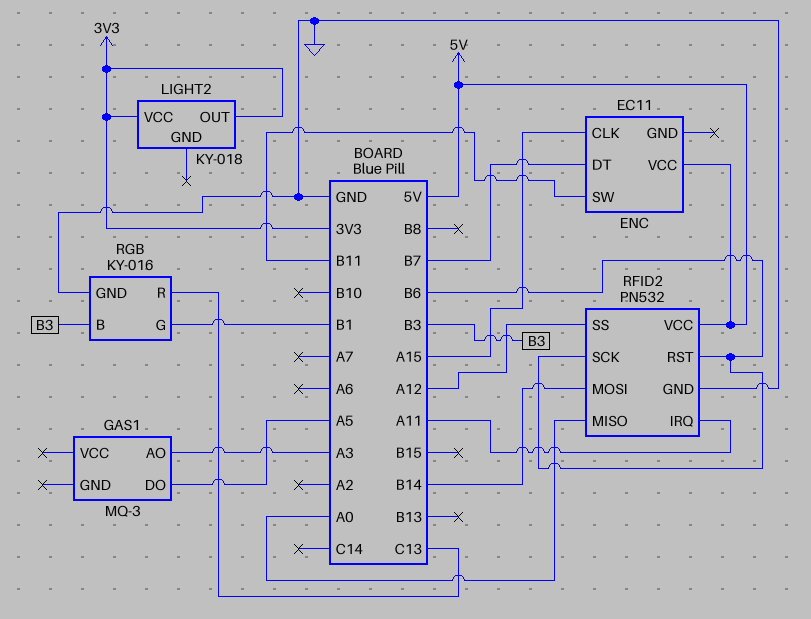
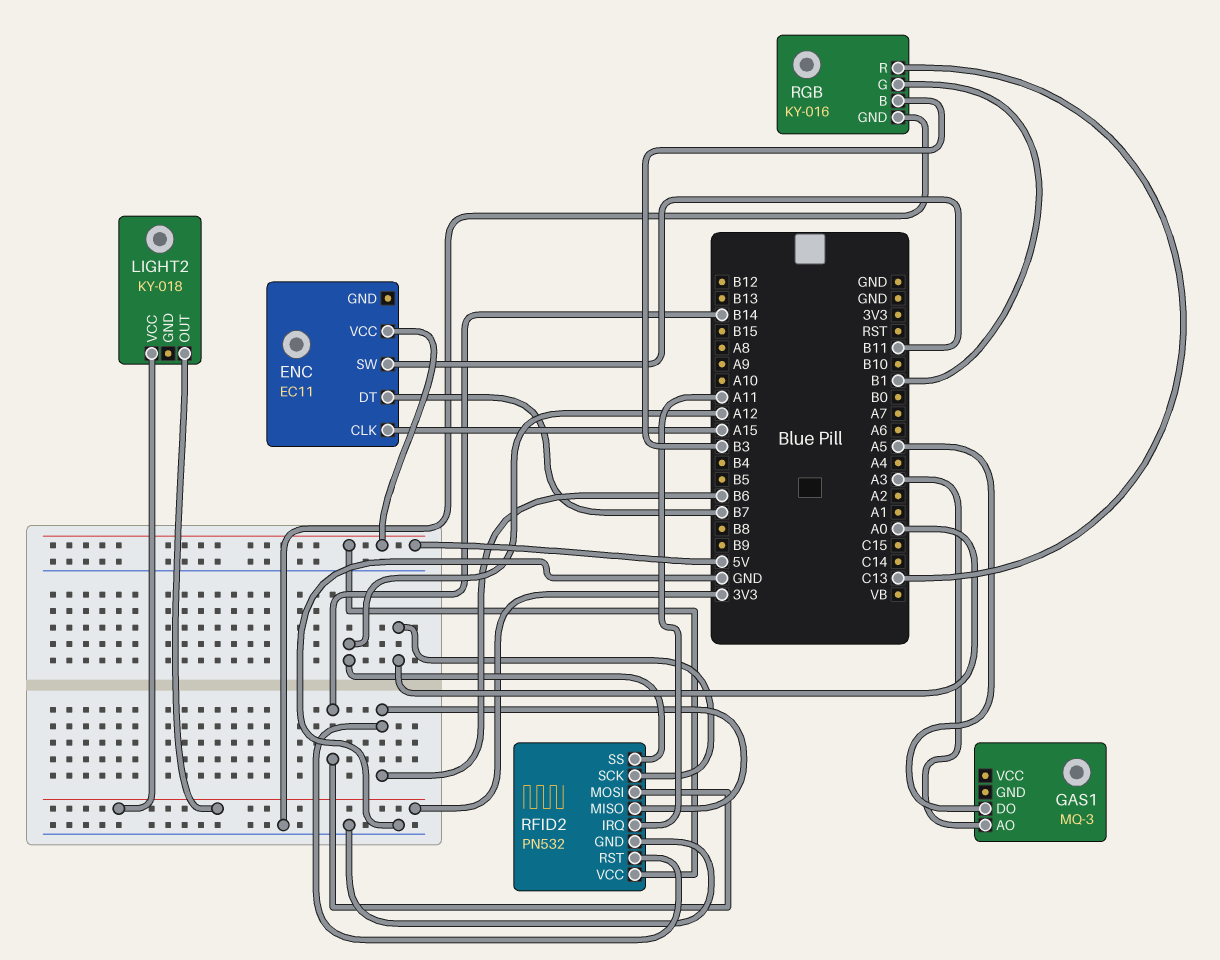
RFID2 pin MISO: A0 -> B6
RFID2 pin SCK: B6 -> A0

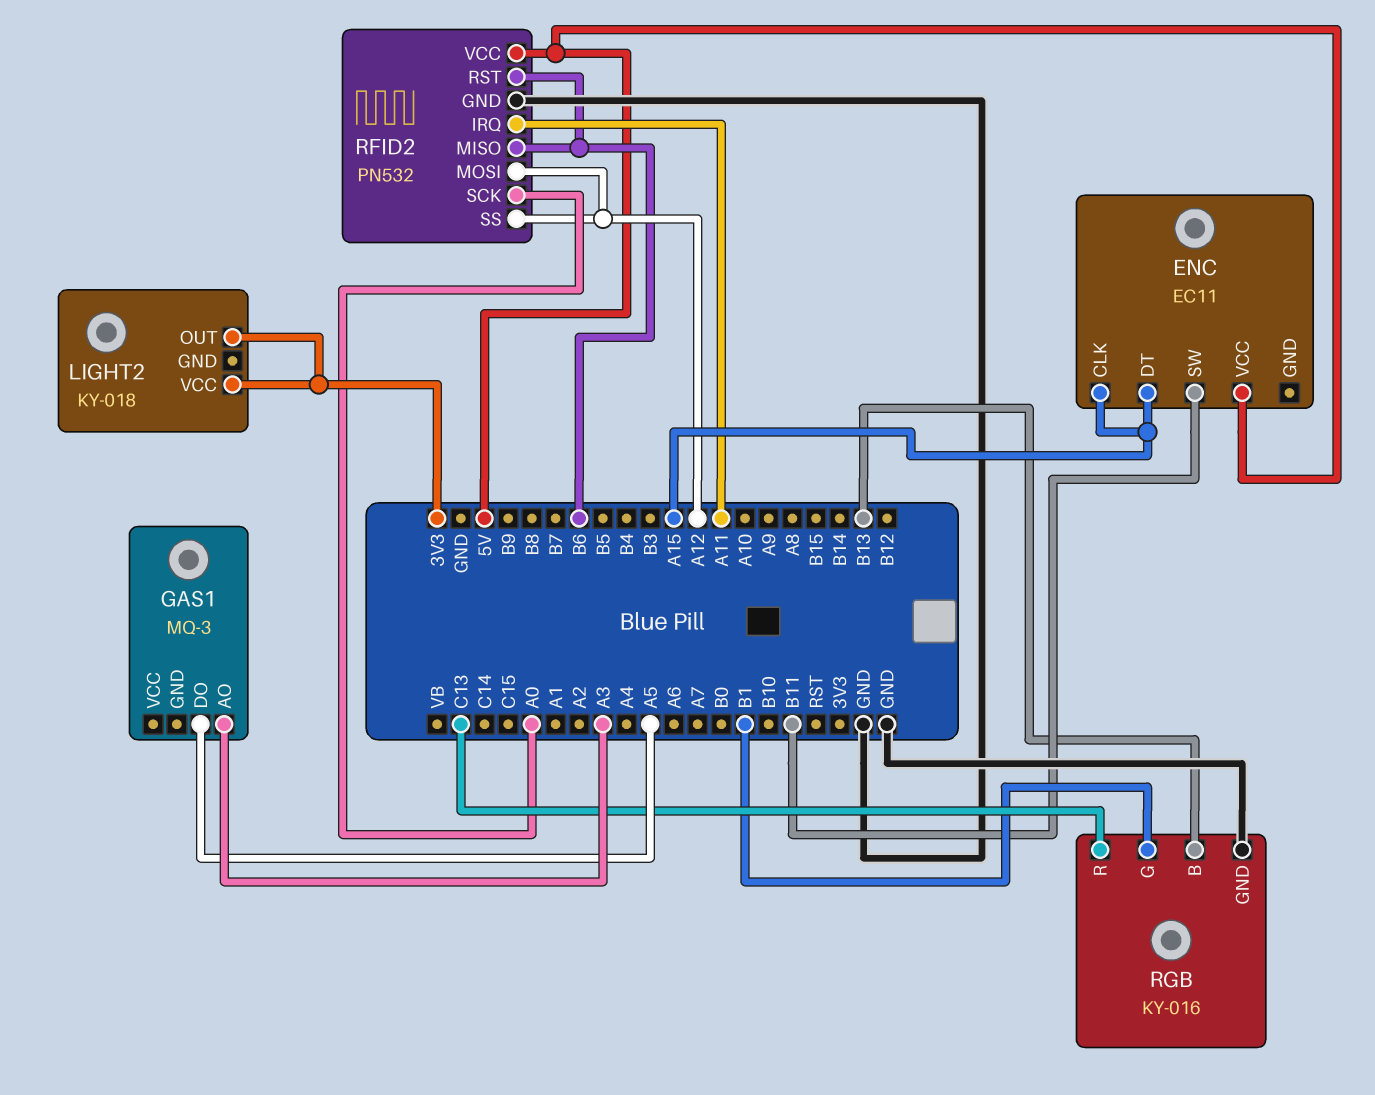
ENC pin DT: B7 -> A15
RFID2 pin MOSI: B14 -> A12
RGB pin B: B3 -> B13

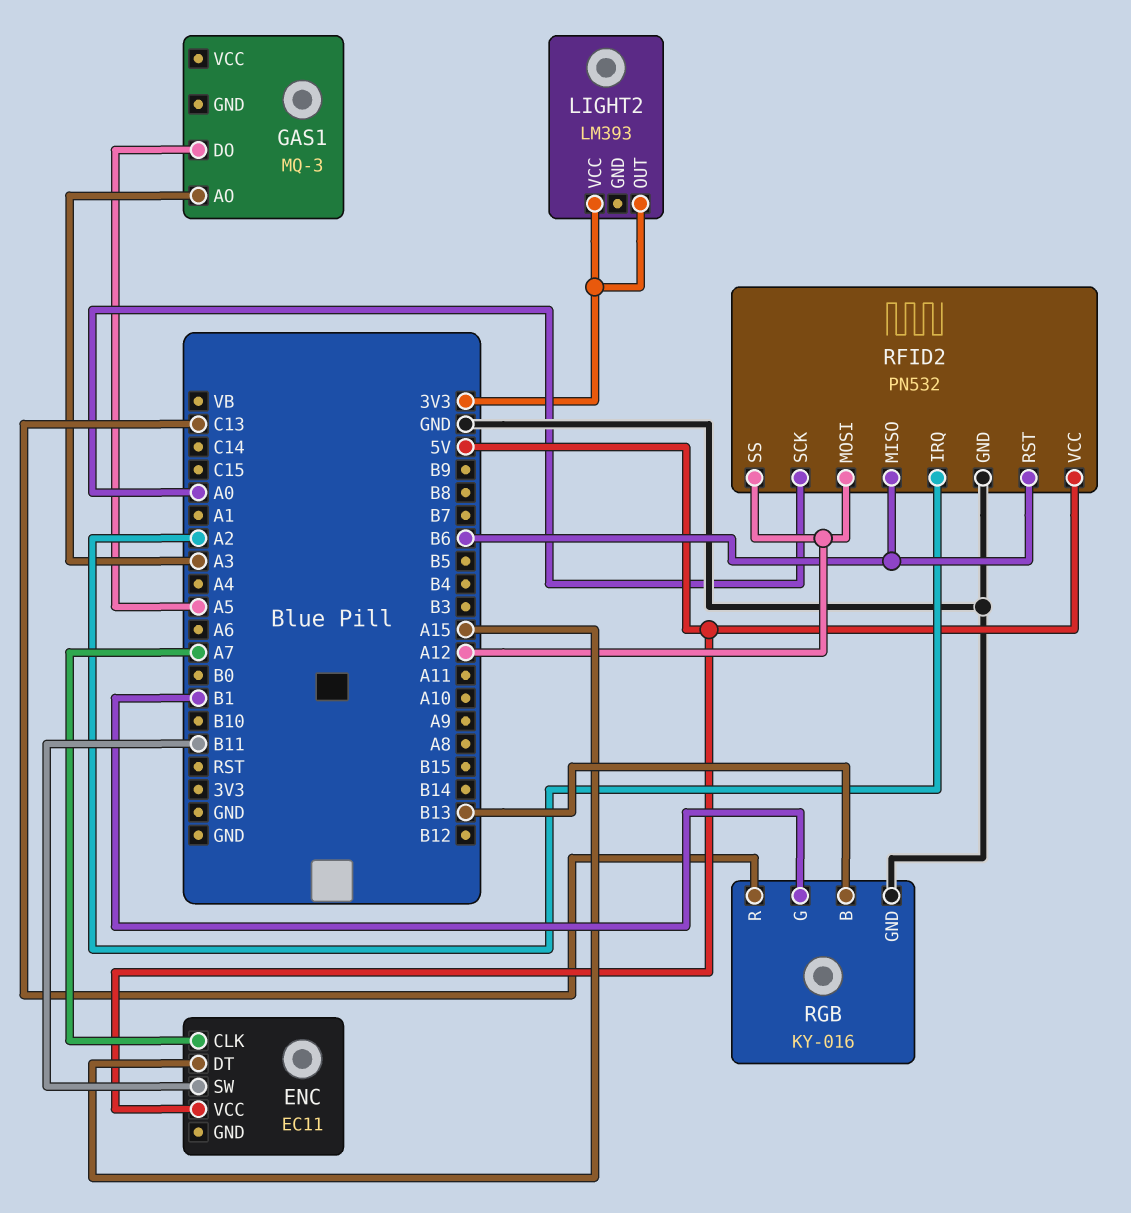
ENC pin CLK: A15 -> A7
LIGHT2: KY-018 -> LM393
RFID2 pin IRQ: A11 -> A2

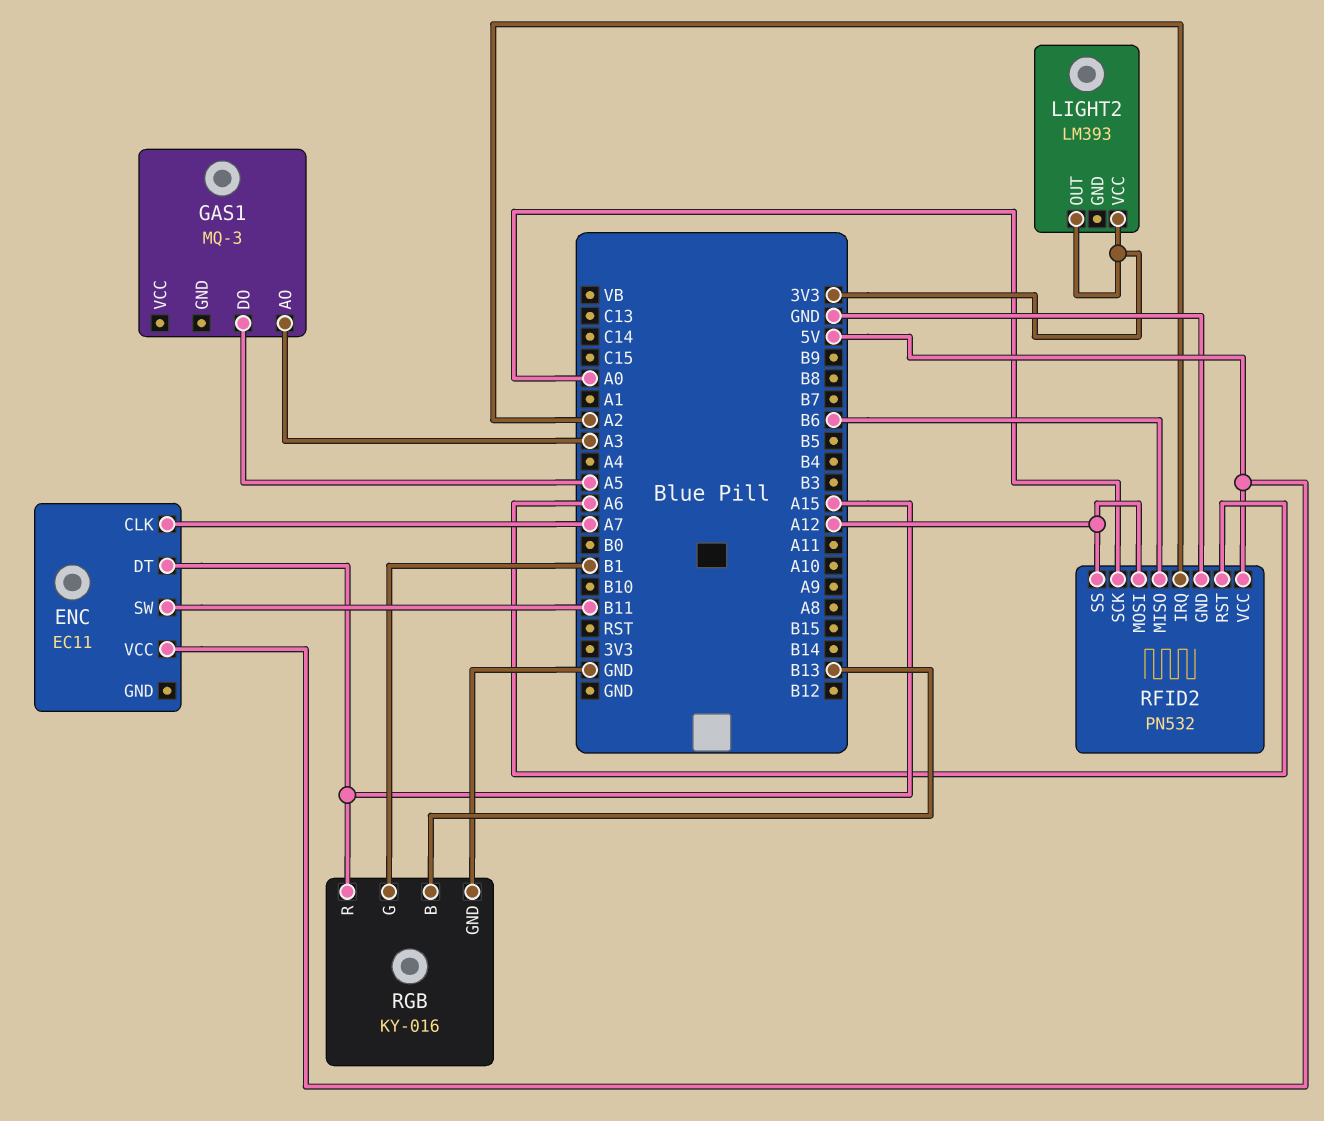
RFID2 pin RST: B6 -> A6
RGB pin R: C13 -> A15

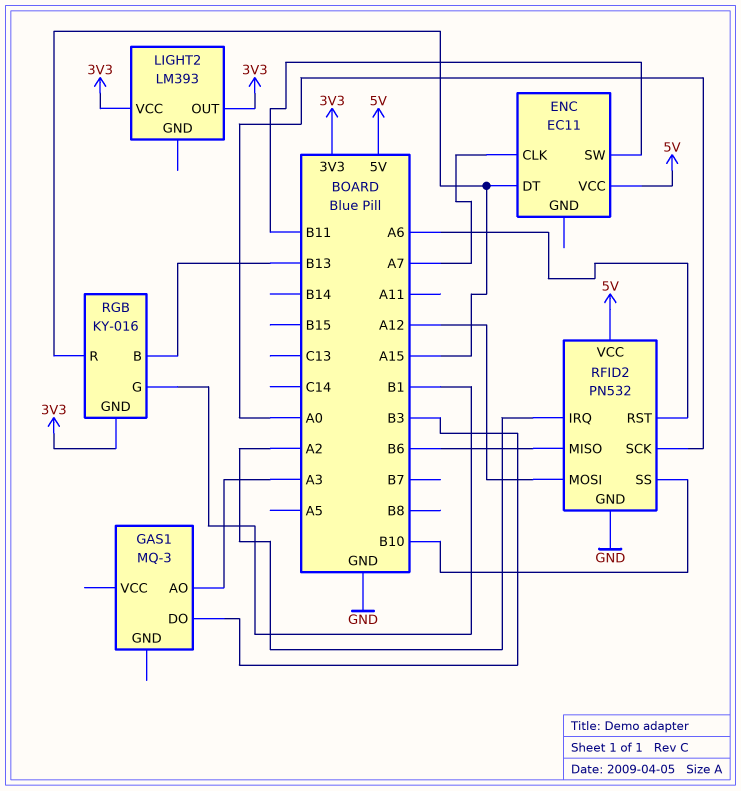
GAS1 pin DO: A5 -> B3
RFID2 pin SS: A12 -> B10
RGB pin GND: GND -> 3V3

